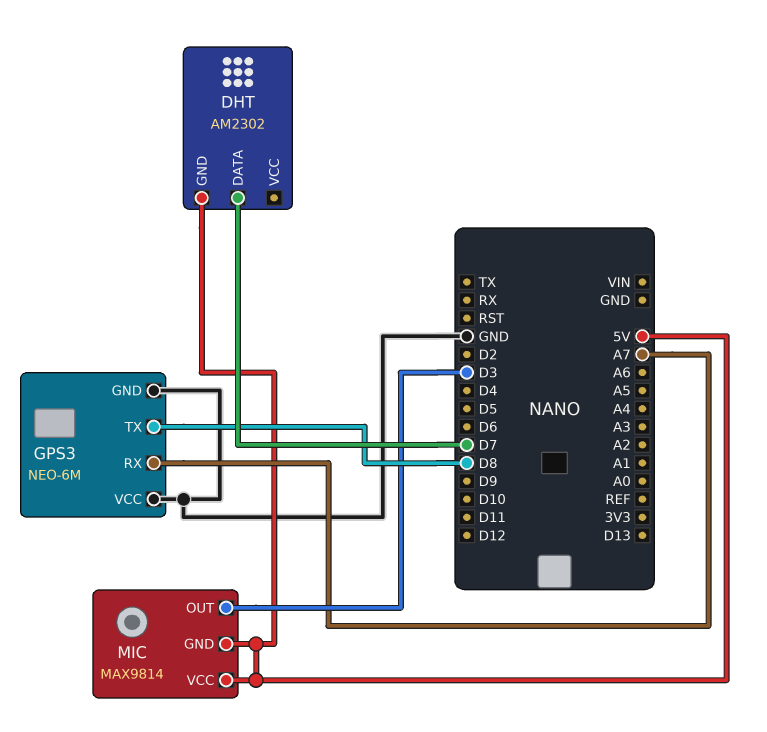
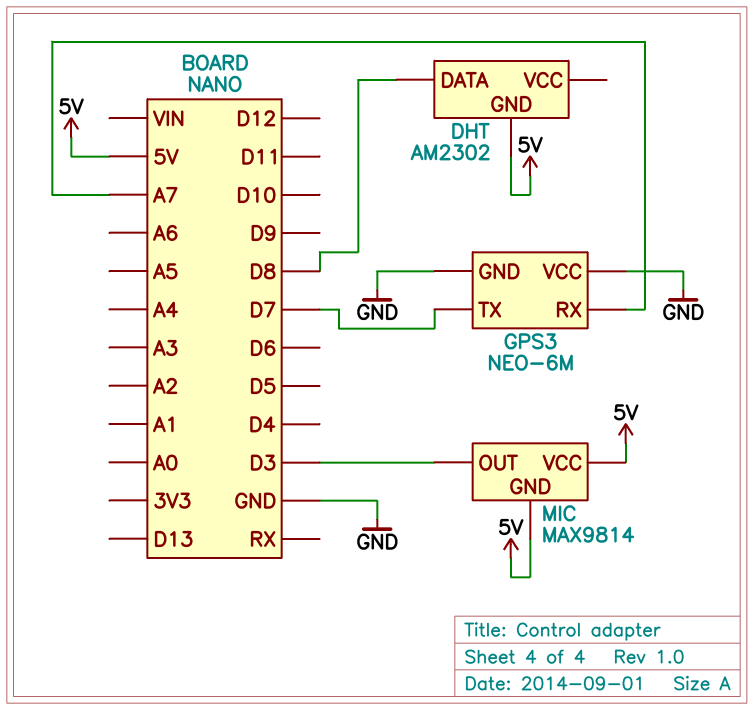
DHT pin DATA: D7 -> D8
GPS3 pin TX: D8 -> D7

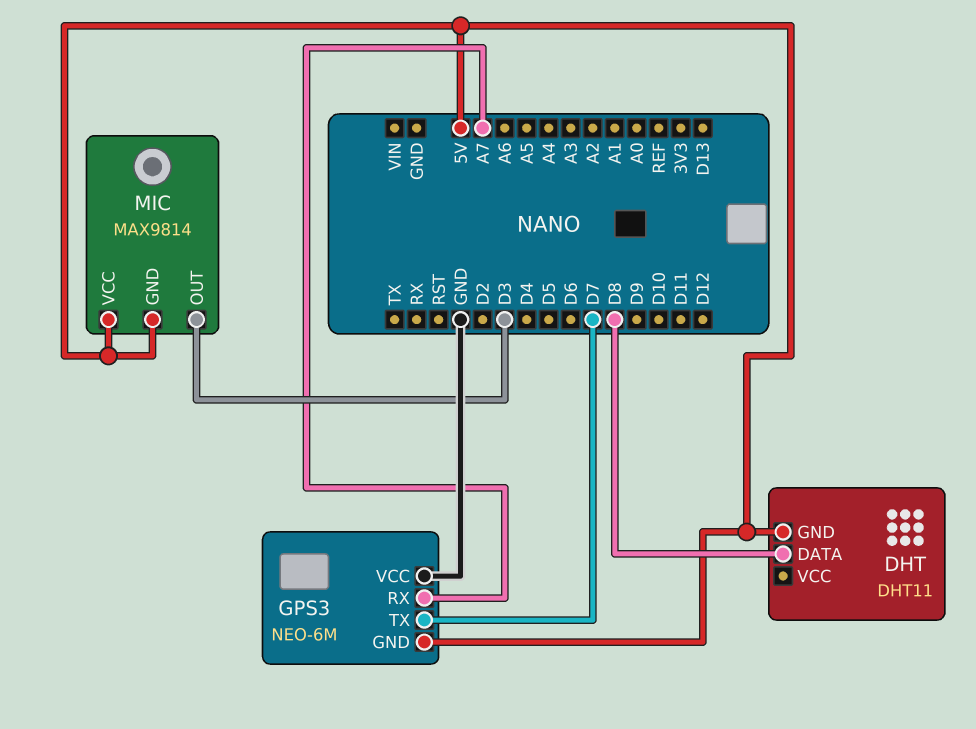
DHT: AM2302 -> DHT11
GPS3 pin GND: GND -> 5V

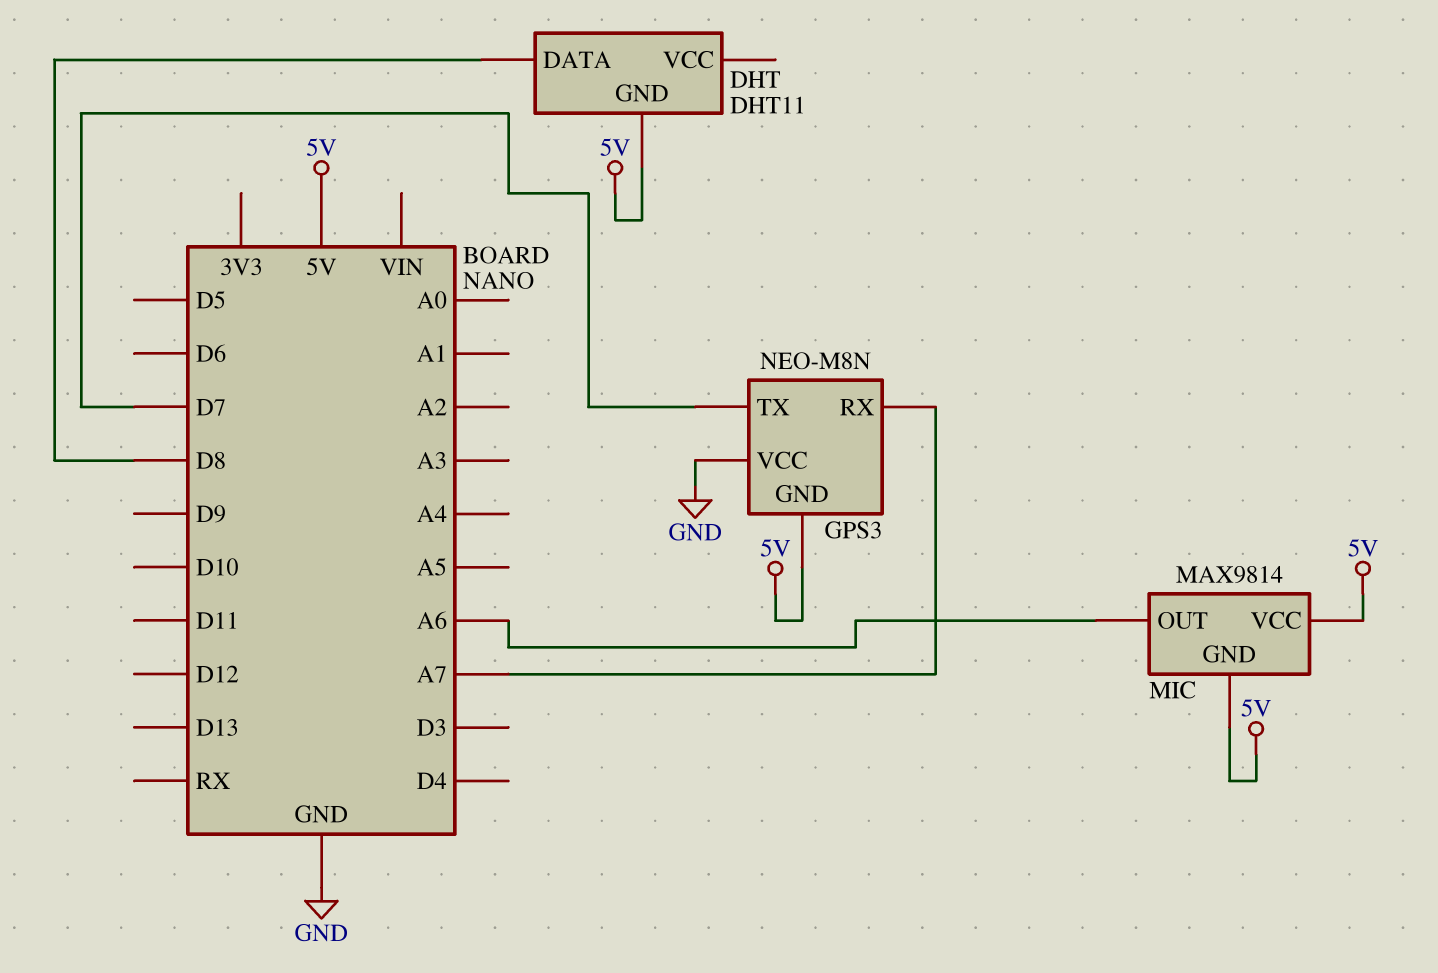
GPS3: NEO-6M -> NEO-M8N
MIC pin OUT: D3 -> A6

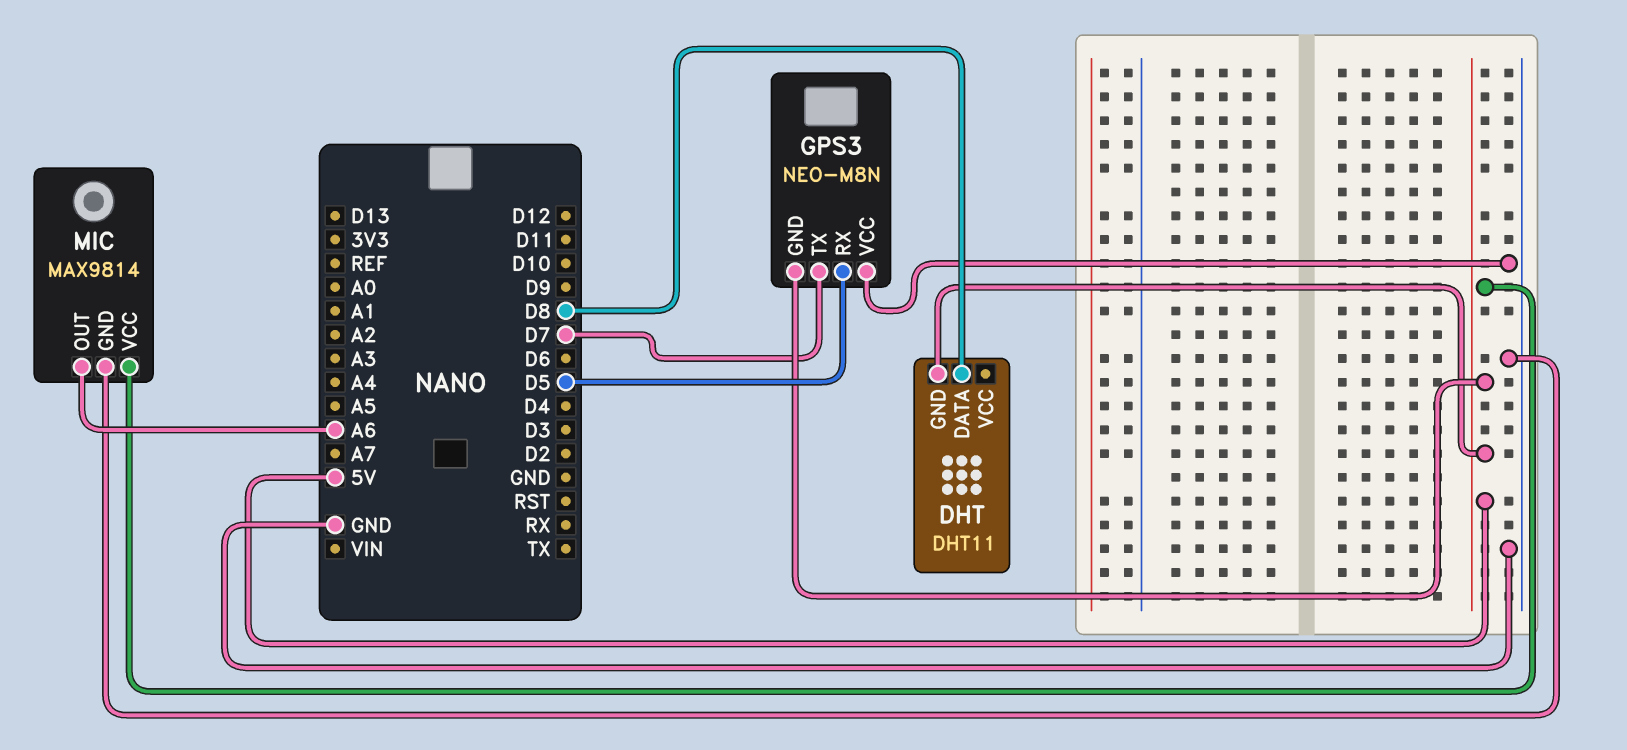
GPS3 pin RX: A7 -> D5
MIC pin GND: 5V -> GND

